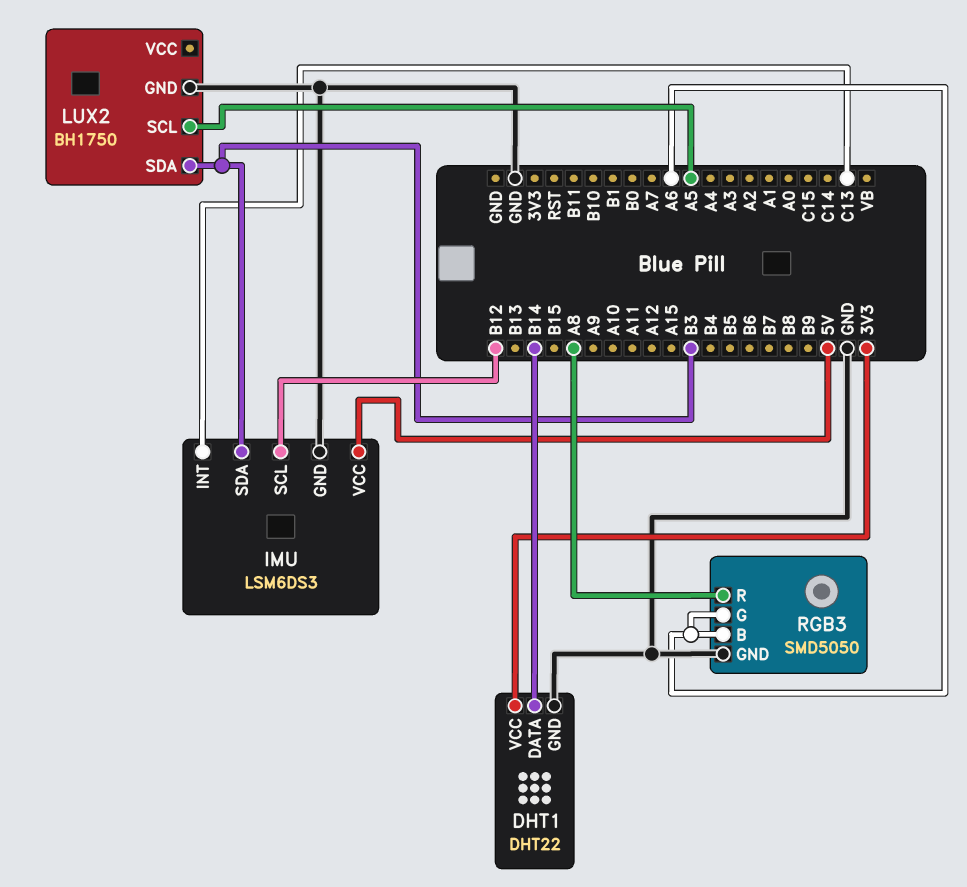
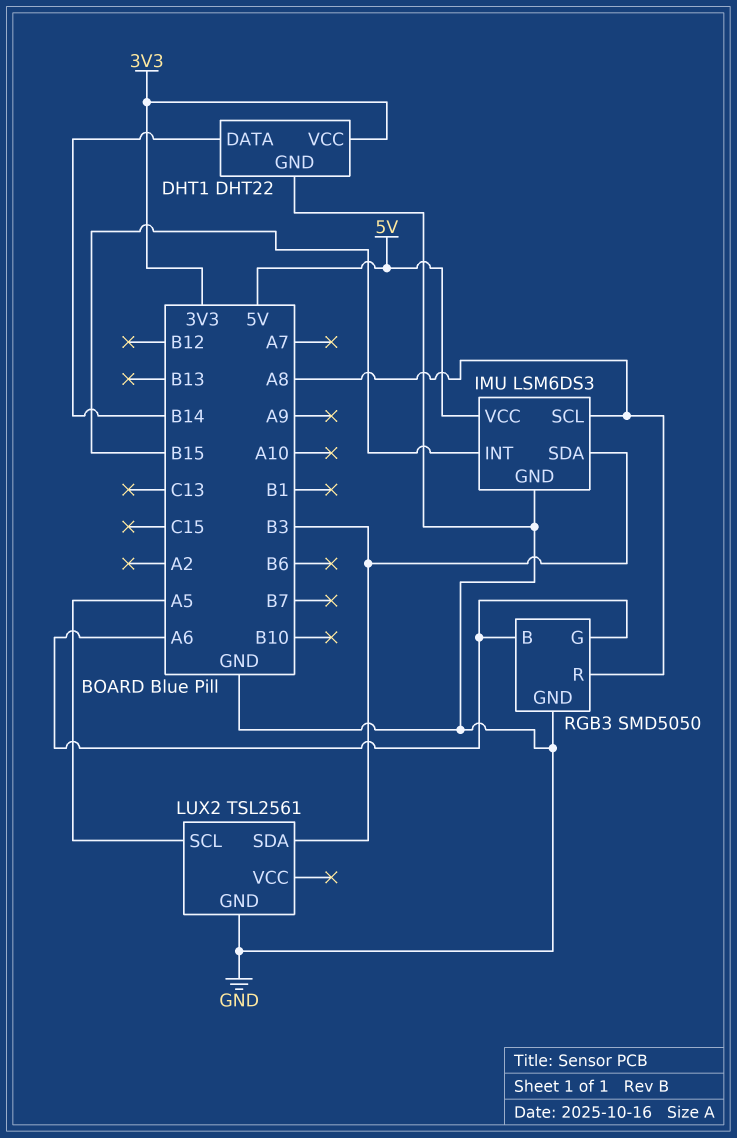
IMU pin INT: C13 -> B15
IMU pin SCL: B12 -> A8
LUX2: BH1750 -> TSL2561

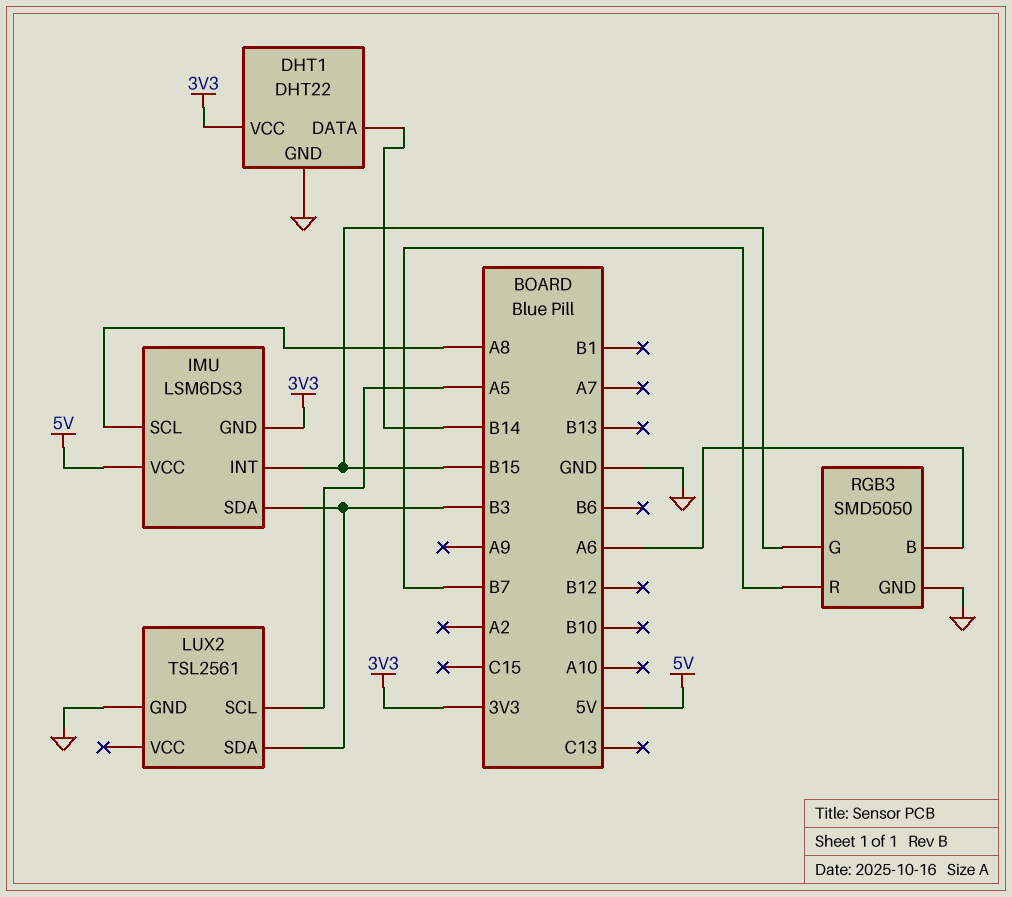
IMU pin GND: GND -> 3V3
RGB3 pin G: A6 -> B15
RGB3 pin R: A8 -> B7

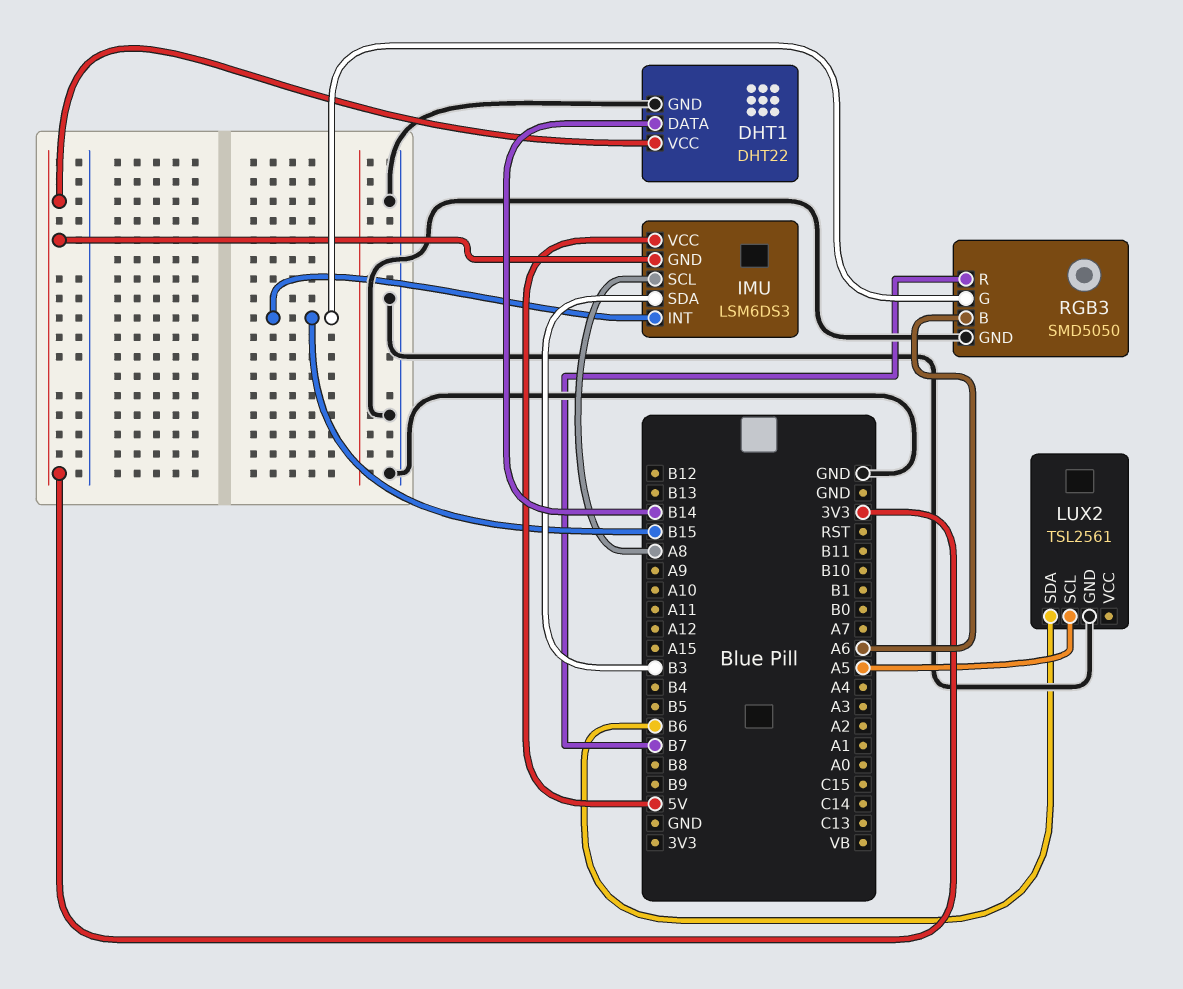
LUX2 pin SDA: B3 -> B6

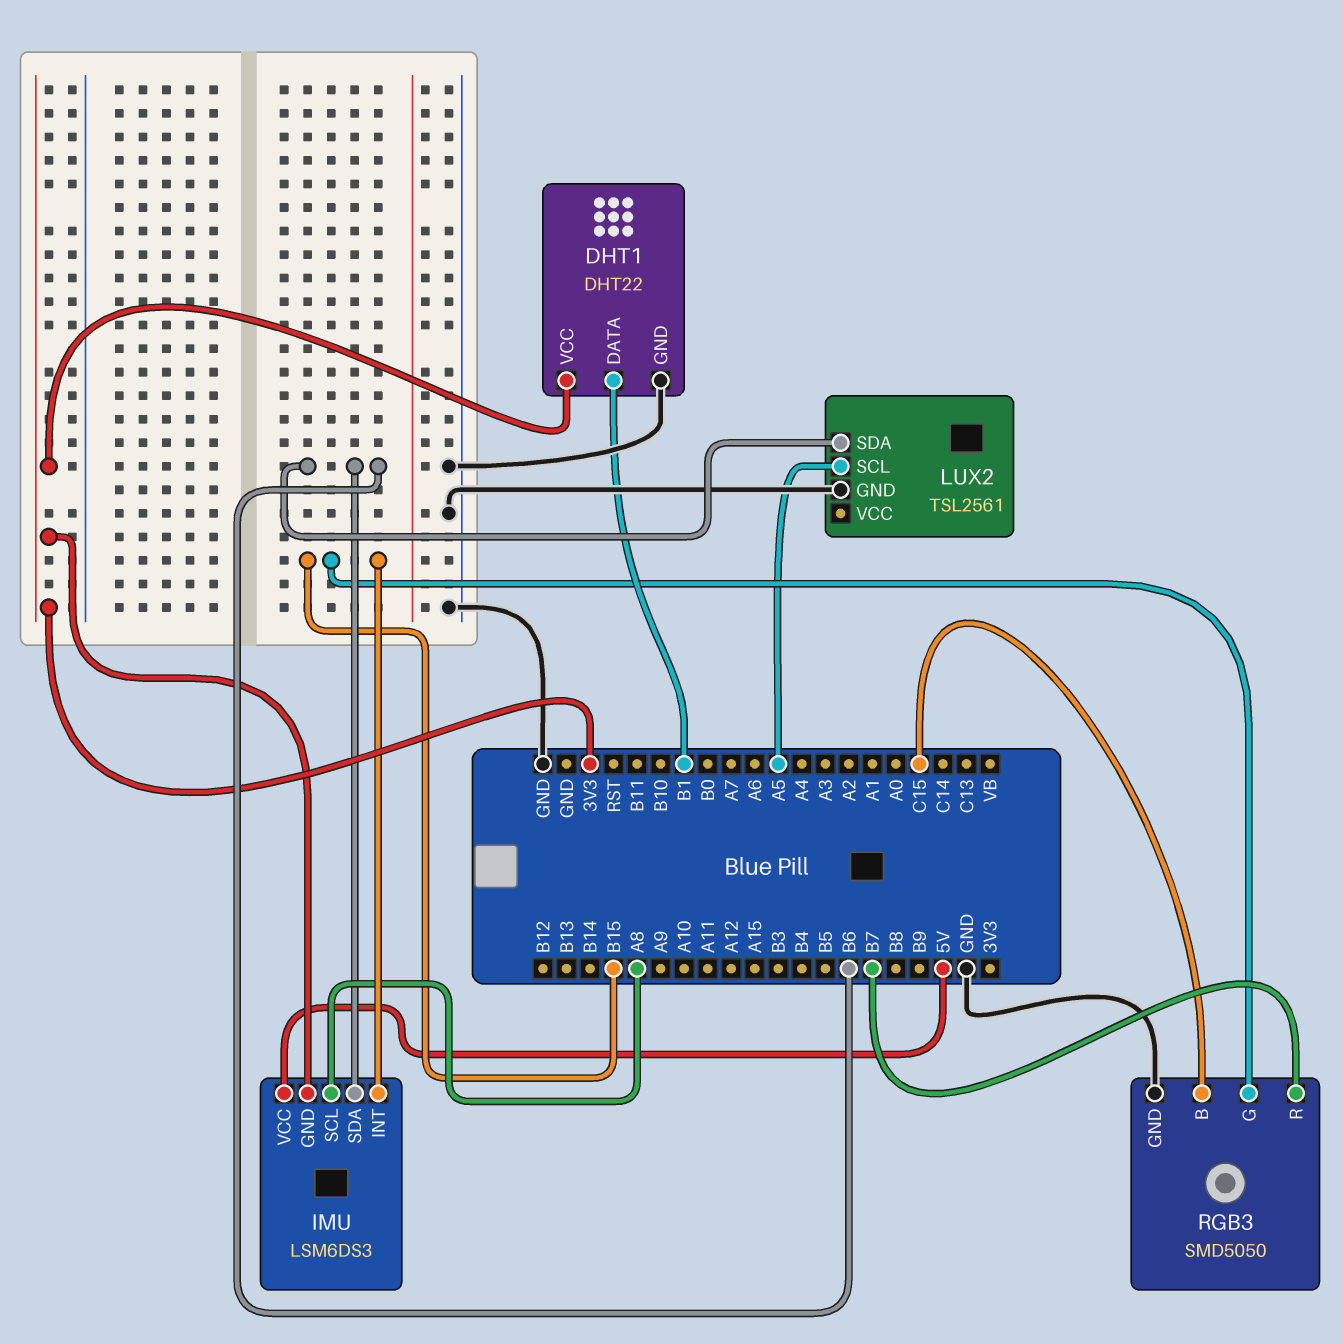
DHT1 pin DATA: B14 -> B1
IMU pin SDA: B3 -> B6
RGB3 pin B: A6 -> C15

